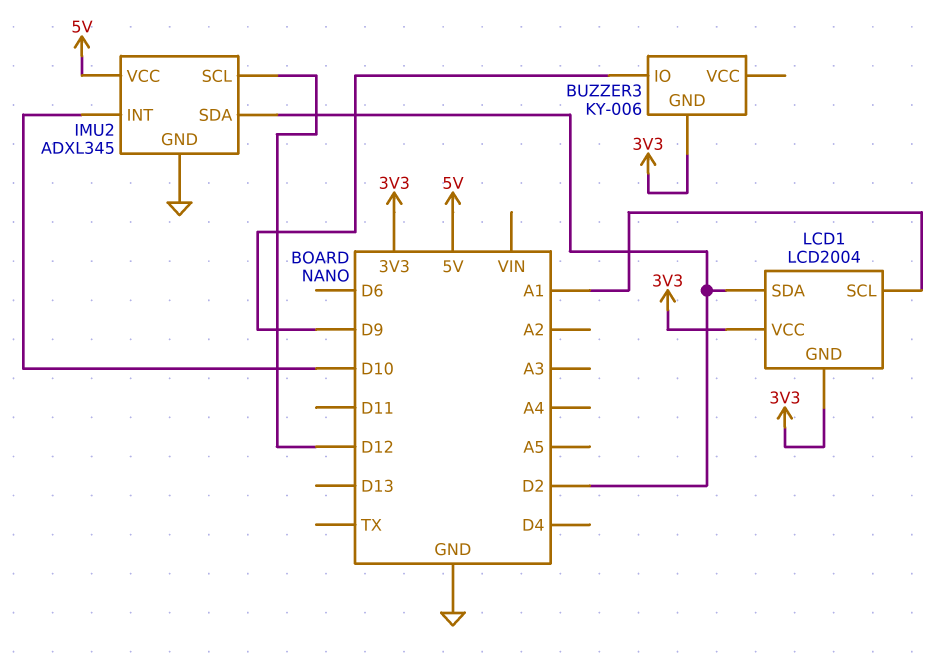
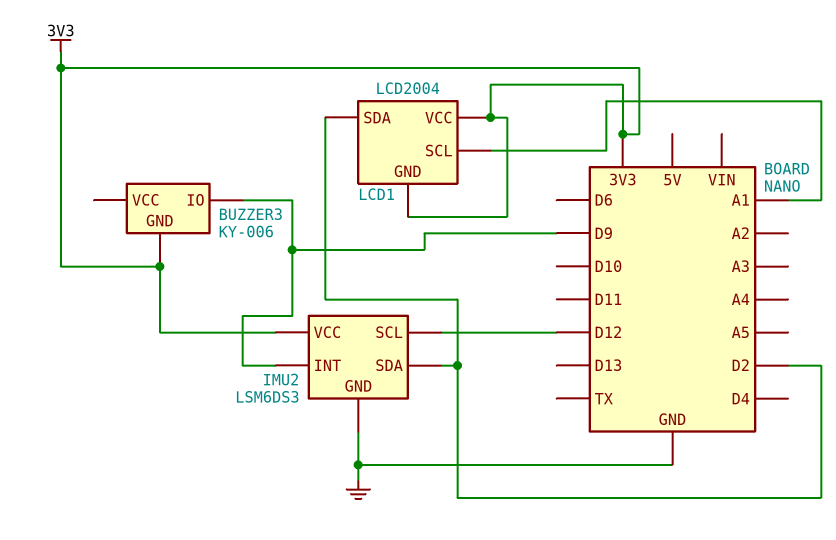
IMU2: ADXL345 -> LSM6DS3
IMU2 pin INT: D10 -> D9
IMU2 pin VCC: 5V -> 3V3

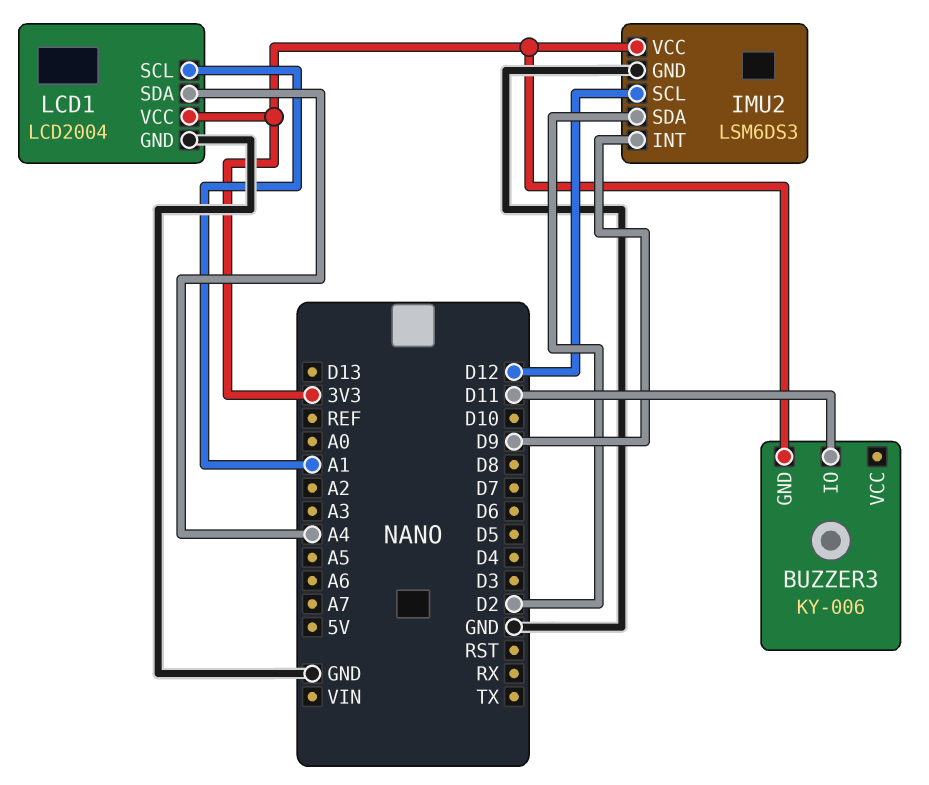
BUZZER3 pin IO: D9 -> D11
LCD1 pin GND: 3V3 -> GND
LCD1 pin SDA: D2 -> A4

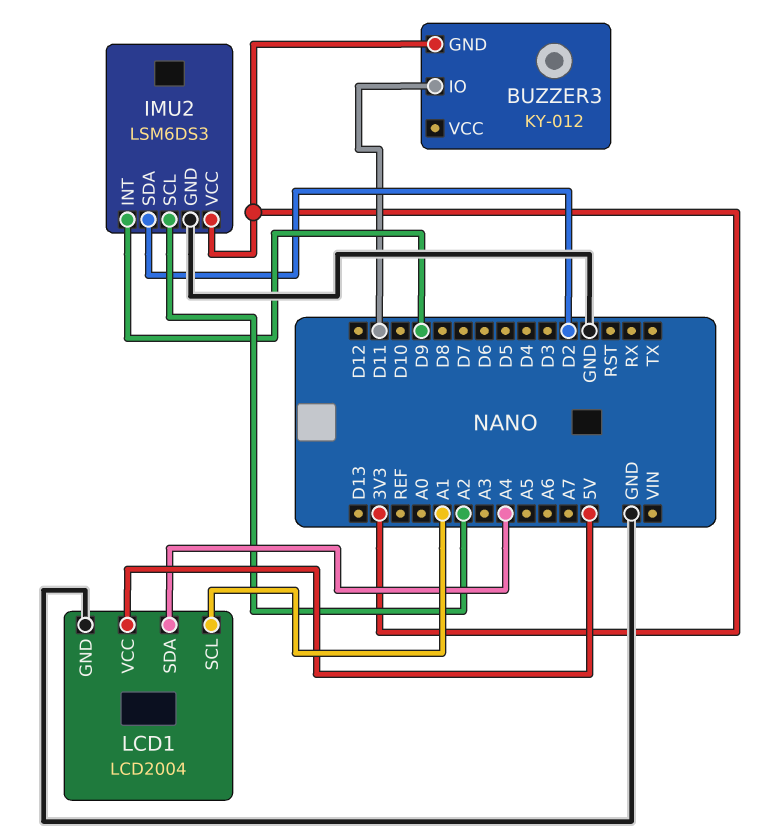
BUZZER3: KY-006 -> KY-012
IMU2 pin SCL: D12 -> A2
LCD1 pin VCC: 3V3 -> 5V

